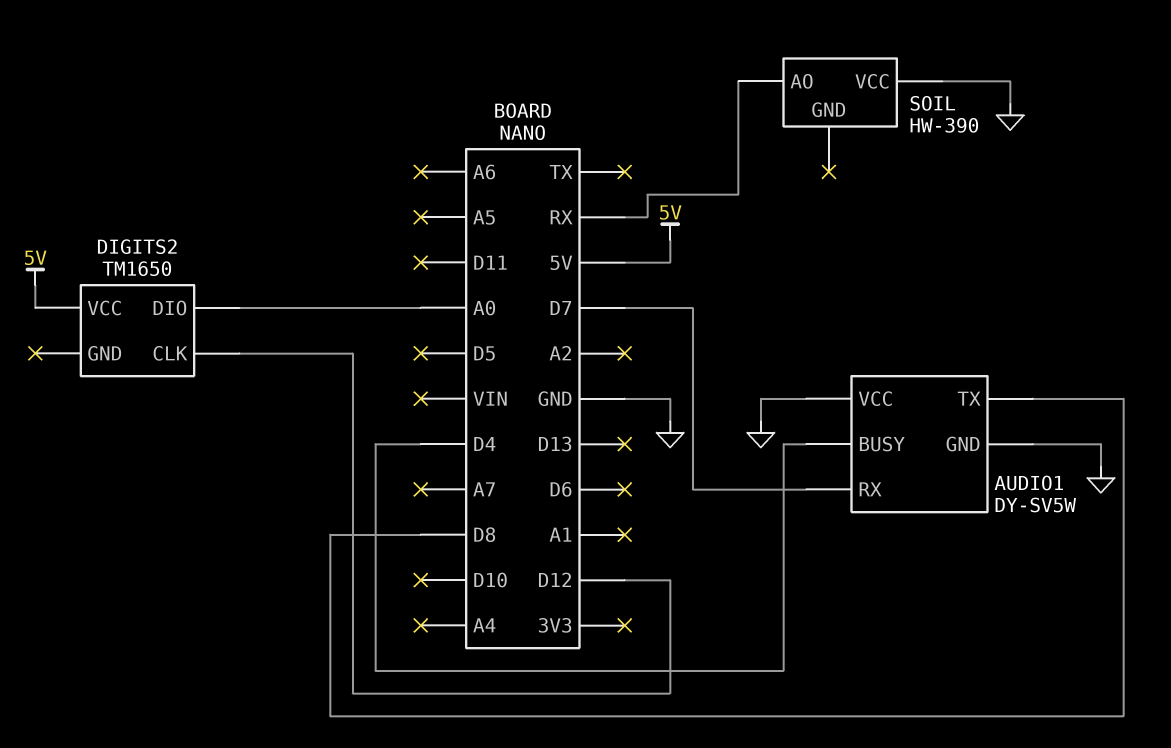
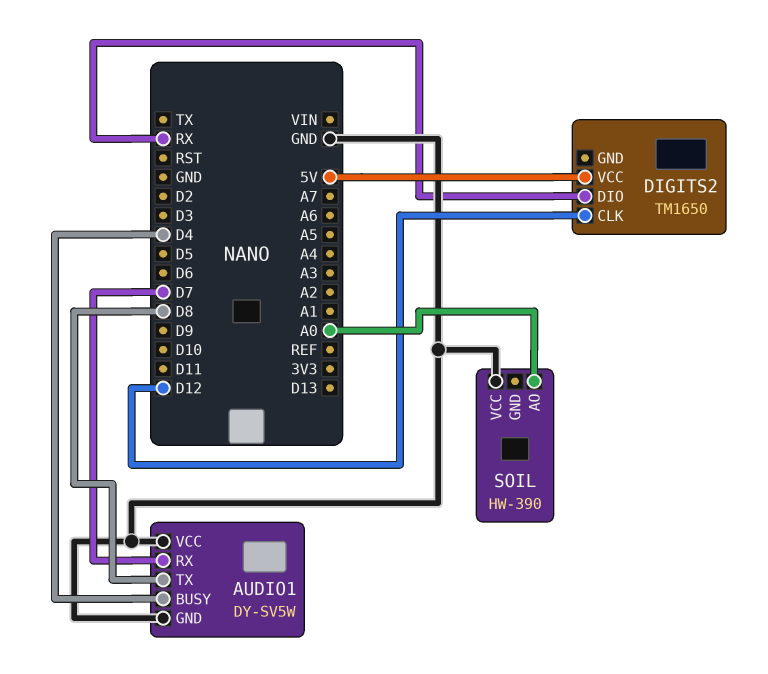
DIGITS2 pin DIO: A0 -> RX
SOIL pin AO: RX -> A0

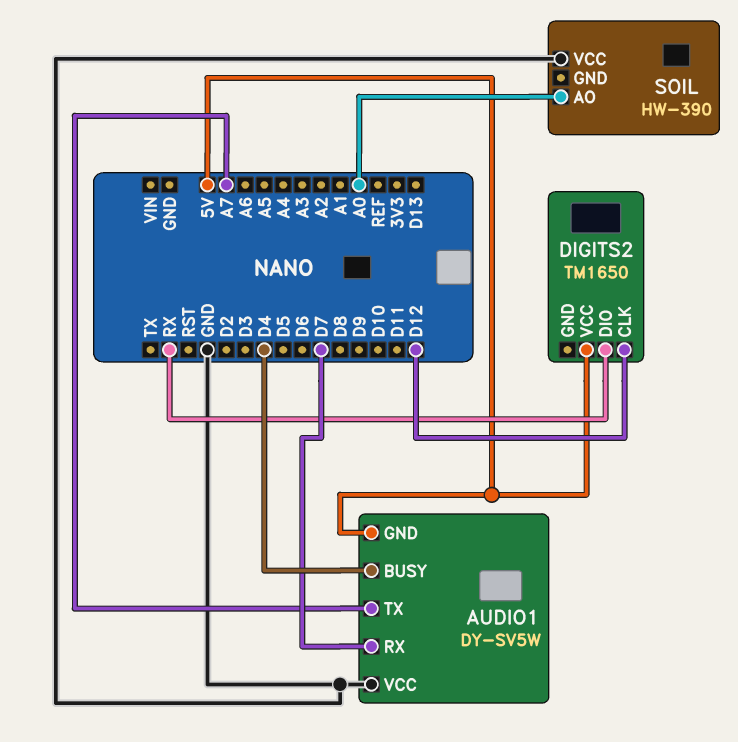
AUDIO1 pin GND: GND -> 5V
AUDIO1 pin TX: D8 -> A7

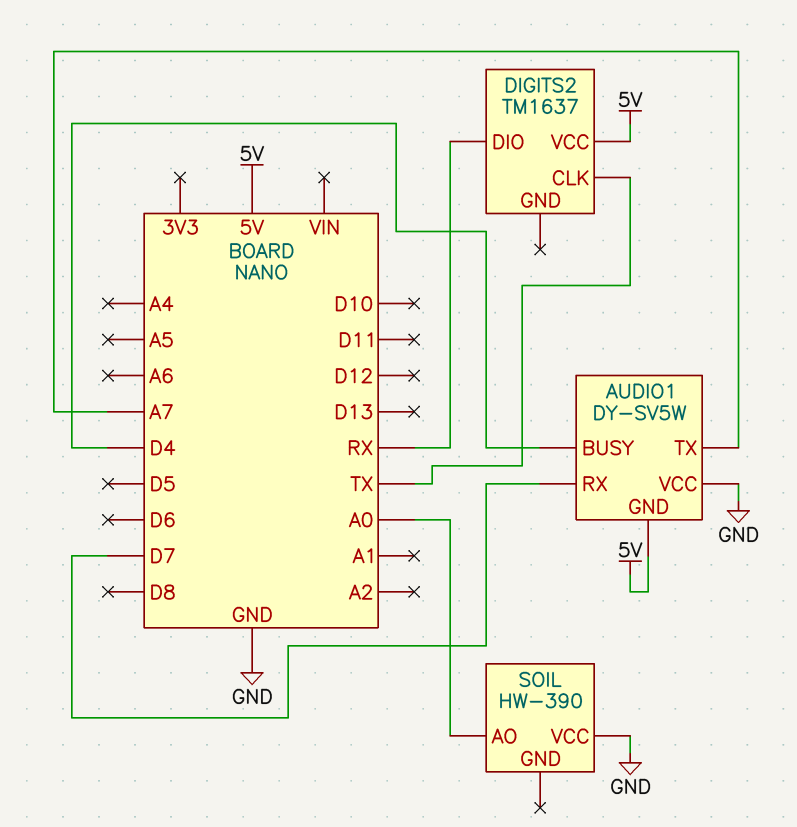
DIGITS2: TM1650 -> TM1637
DIGITS2 pin CLK: D12 -> TX

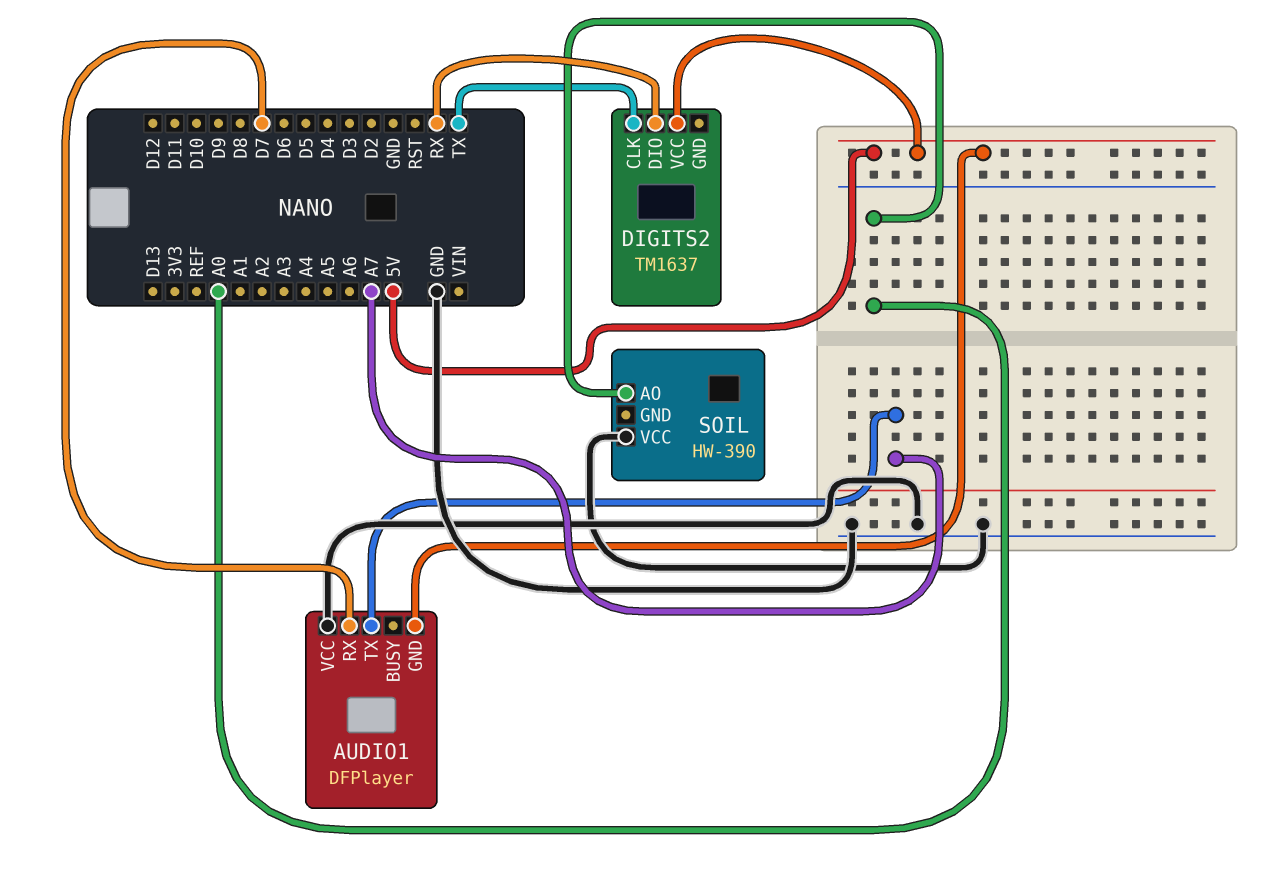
AUDIO1: DY-SV5W -> DFPlayer
AUDIO1 pin BUSY: D4 -> none

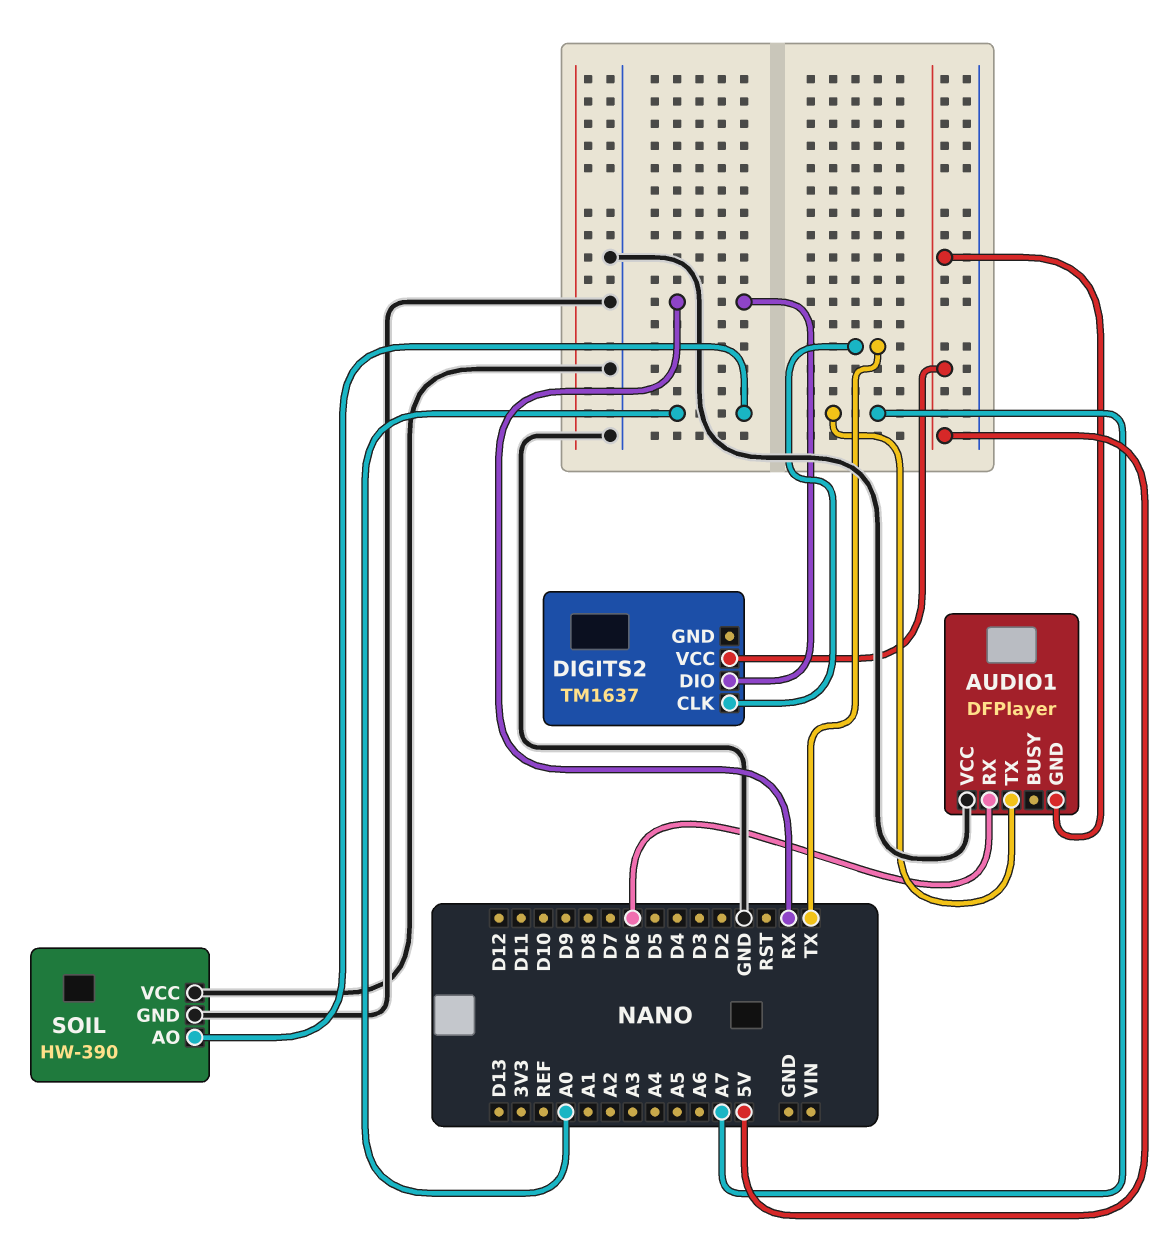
AUDIO1 pin RX: D7 -> D6
SOIL pin GND: none -> GND

